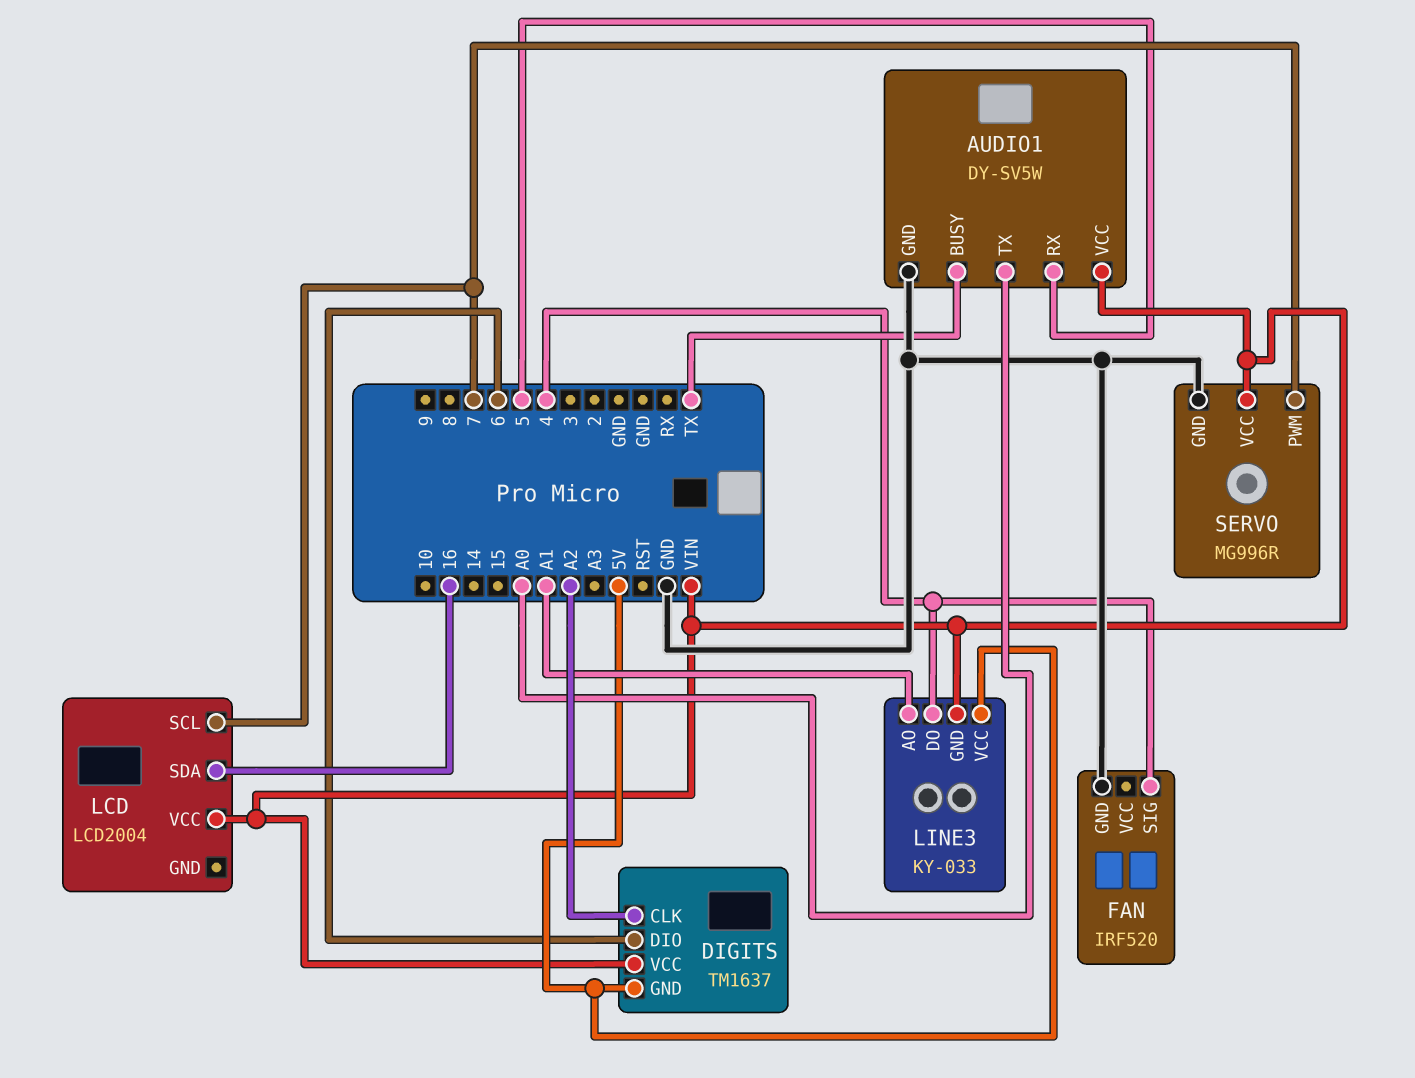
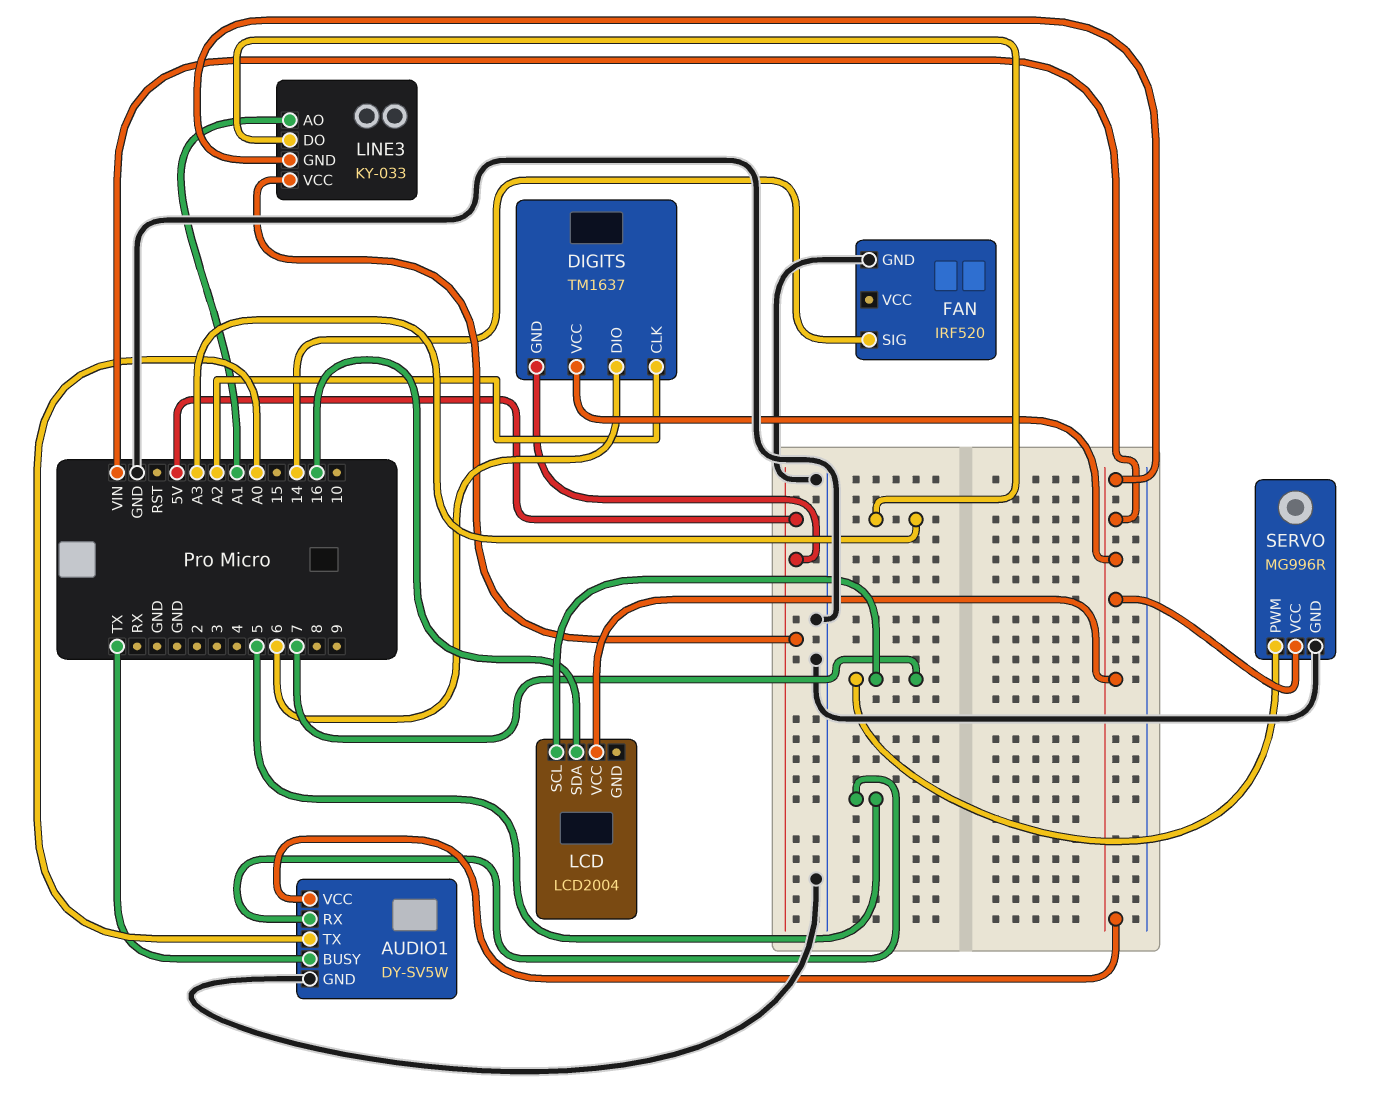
FAN pin SIG: 4 -> 14
LINE3 pin DO: 4 -> A3

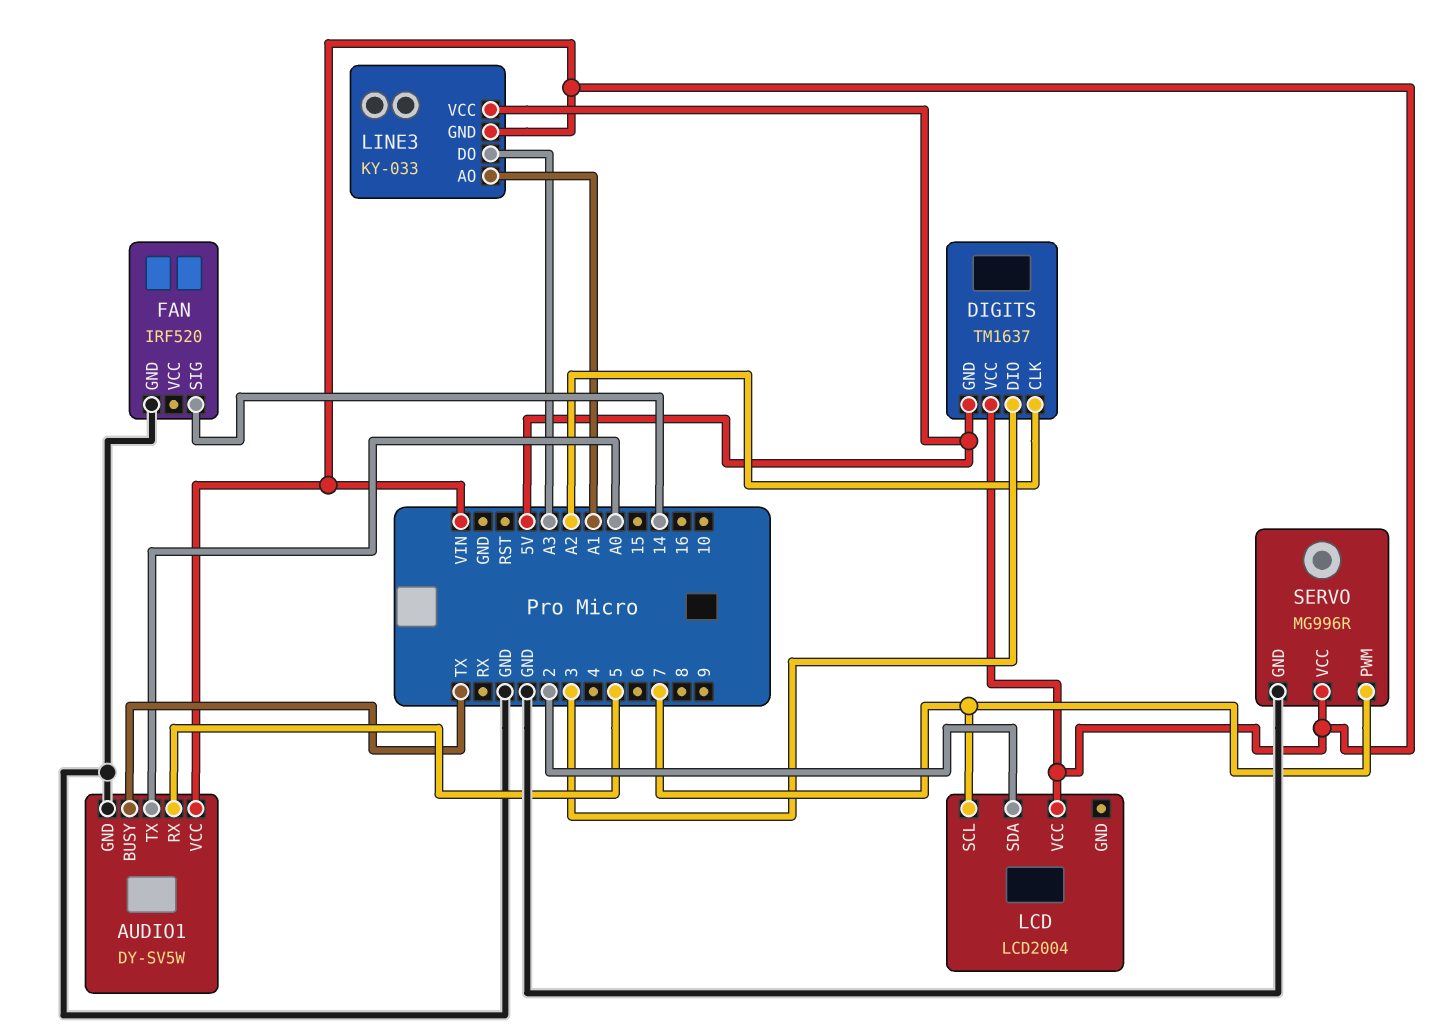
DIGITS pin DIO: 6 -> 3
LCD pin SDA: 16 -> 2

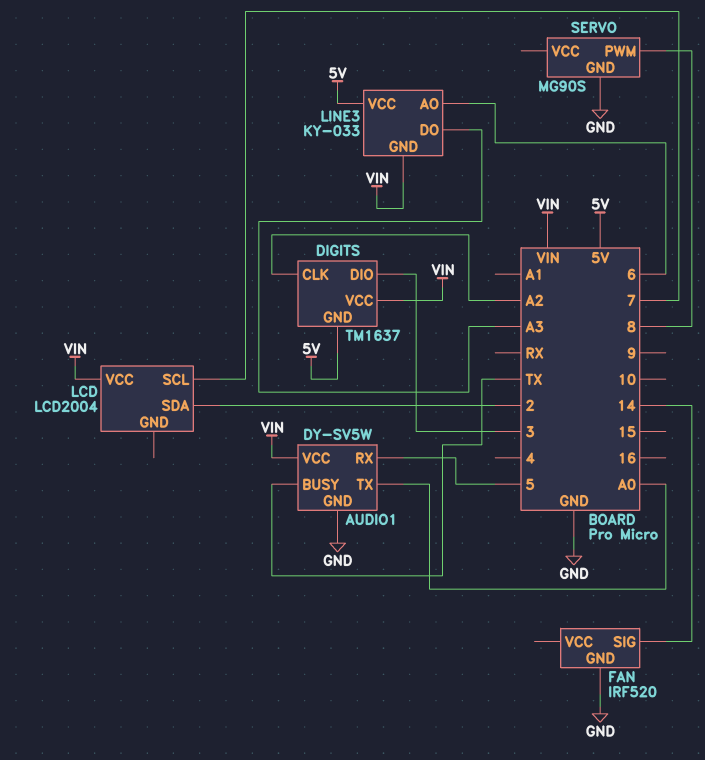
LINE3 pin AO: A1 -> 6
SERVO: MG996R -> MG90S
SERVO pin PWM: 7 -> 8
SERVO pin VCC: VIN -> none

